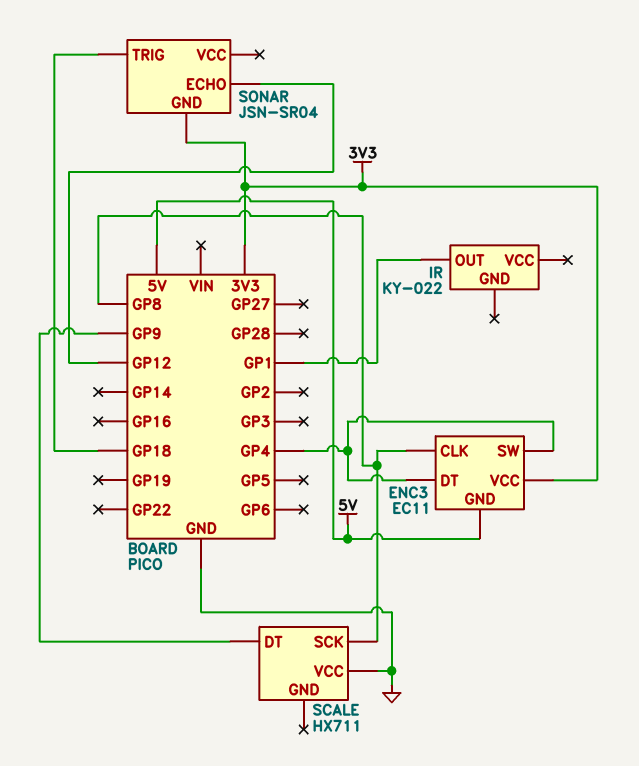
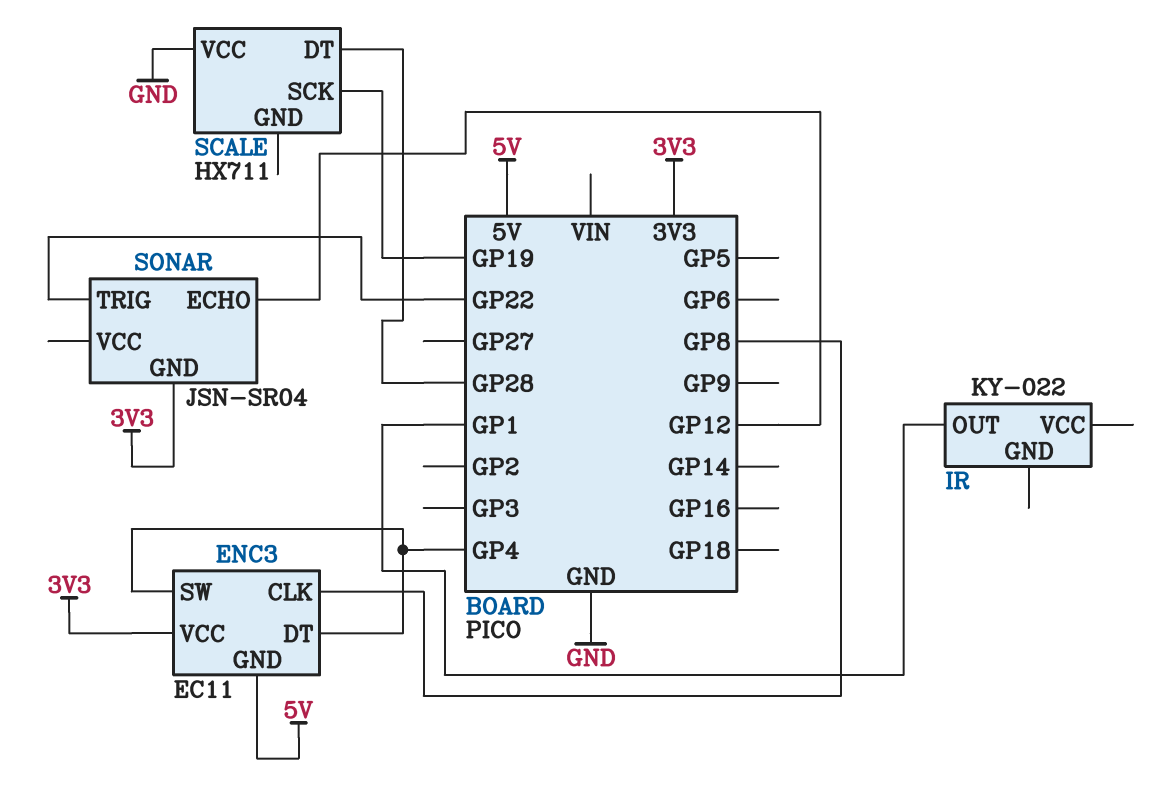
SCALE pin DT: GP9 -> GP28
SCALE pin SCK: GP8 -> GP19
SONAR pin TRIG: GP18 -> GP22

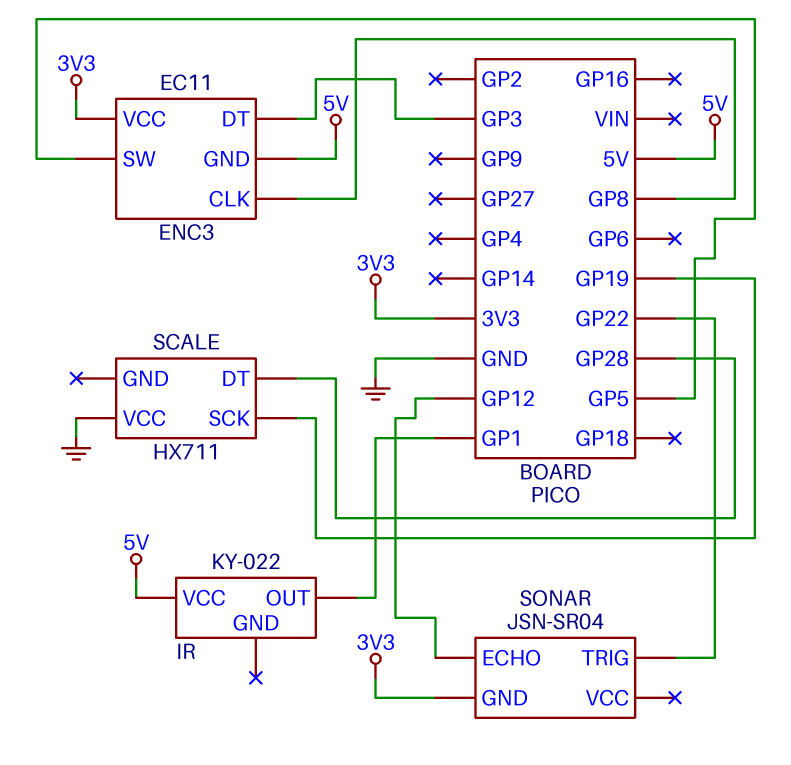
ENC3 pin DT: GP4 -> GP3
ENC3 pin SW: GP4 -> GP5
IR pin VCC: none -> 5V

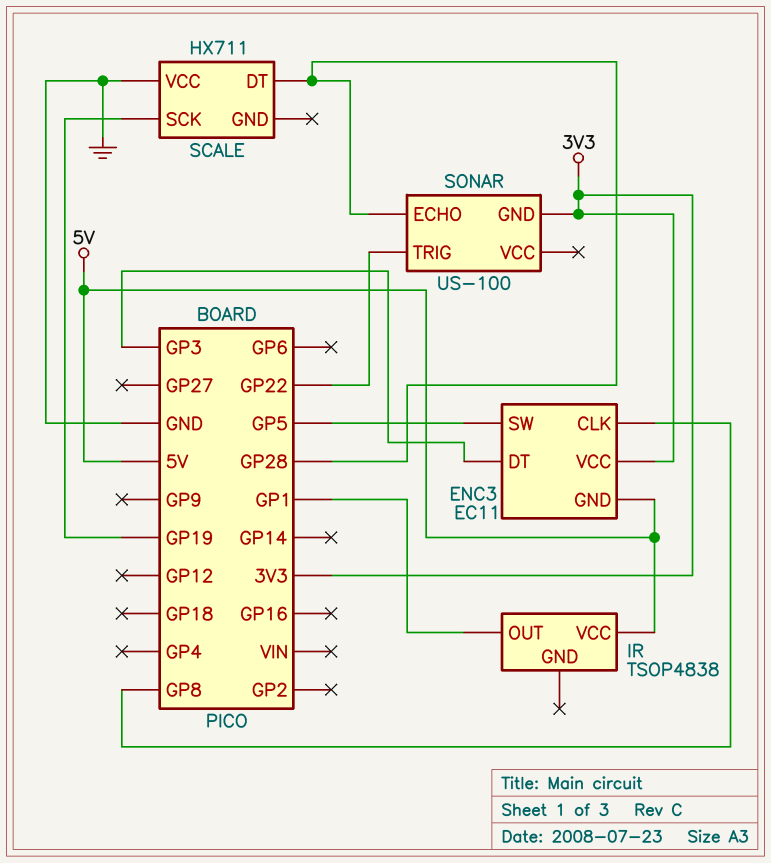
IR: KY-022 -> TSOP4838
SONAR: JSN-SR04 -> US-100
SONAR pin ECHO: GP12 -> GP28

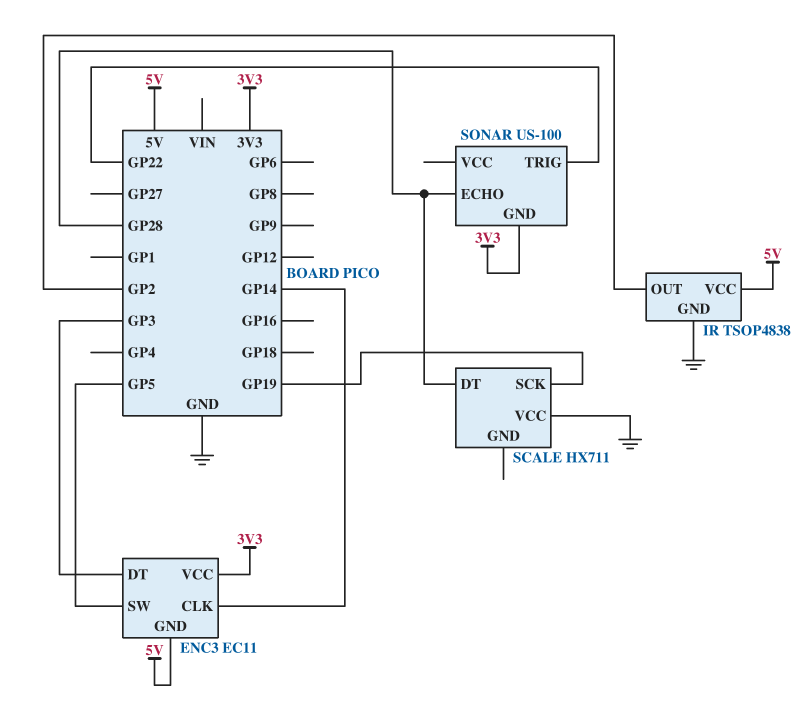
ENC3 pin CLK: GP8 -> GP14
IR pin GND: none -> GND
IR pin OUT: GP1 -> GP2

